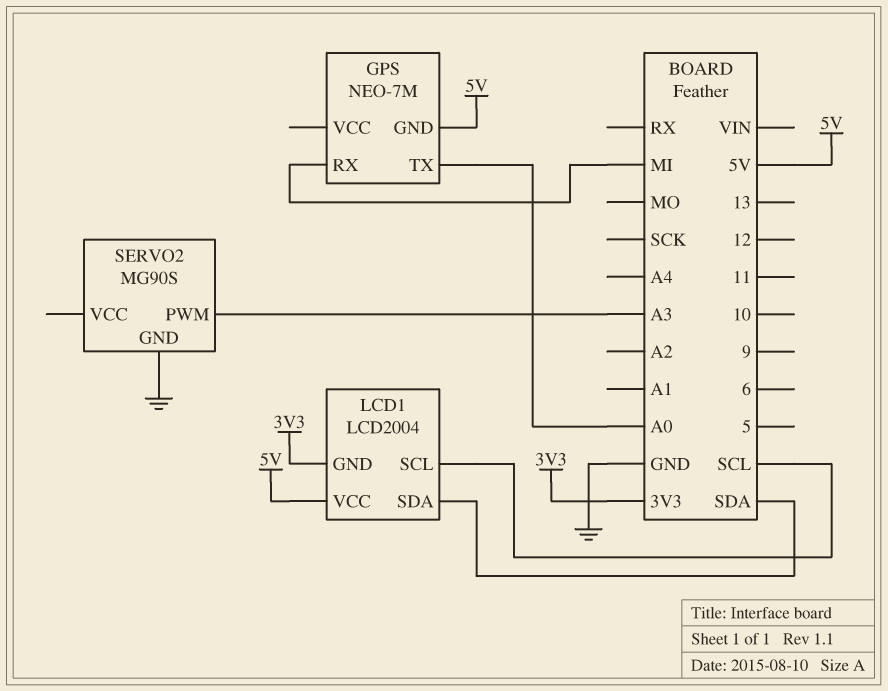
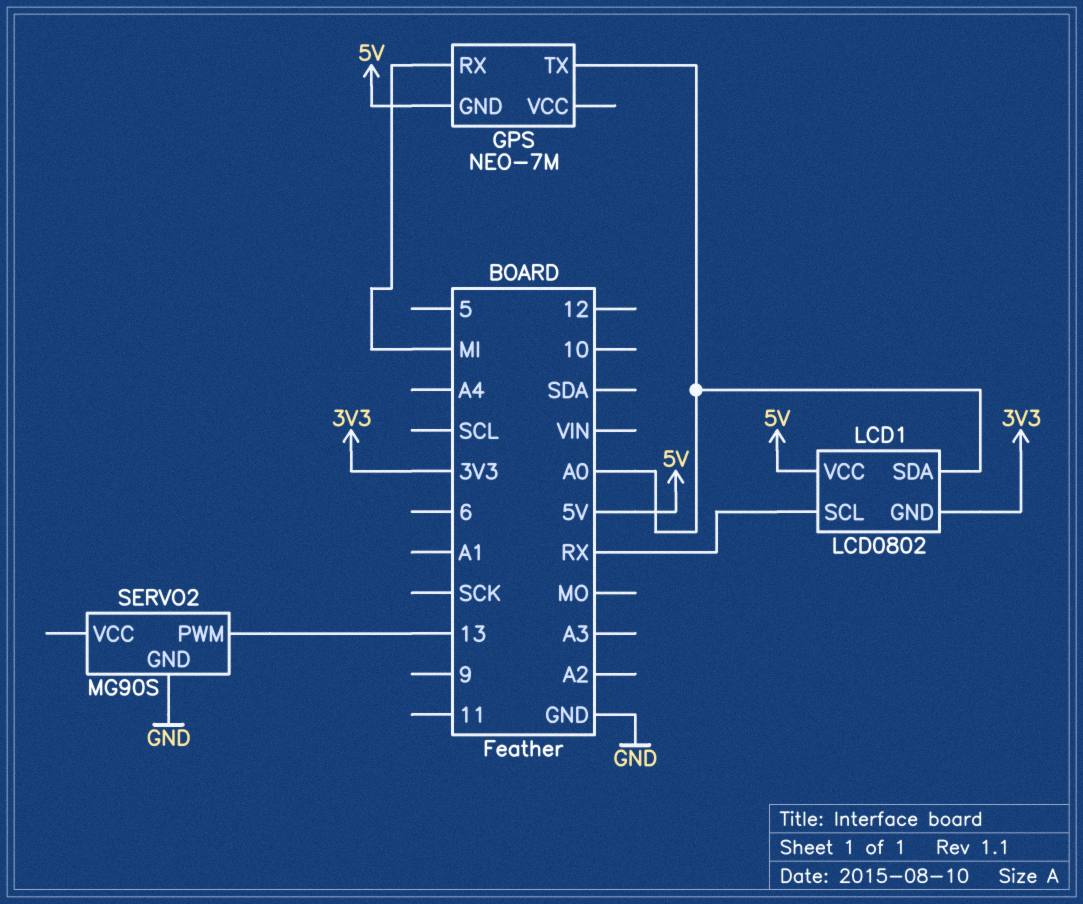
LCD1: LCD2004 -> LCD0802
LCD1 pin SCL: SCL -> RX
LCD1 pin SDA: SDA -> A0
SERVO2 pin PWM: A3 -> 13

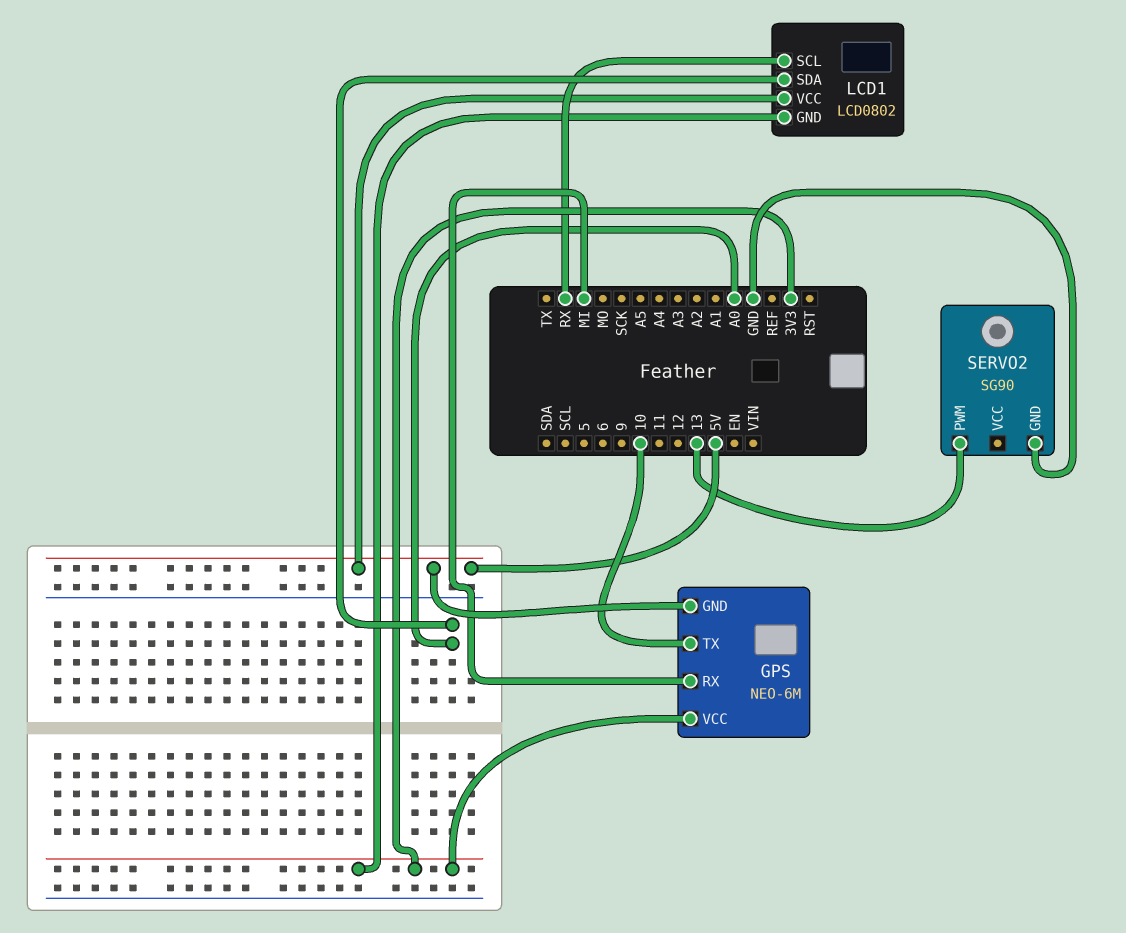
GPS: NEO-7M -> NEO-6M
GPS pin TX: A0 -> 10
GPS pin VCC: none -> 3V3
SERVO2: MG90S -> SG90

